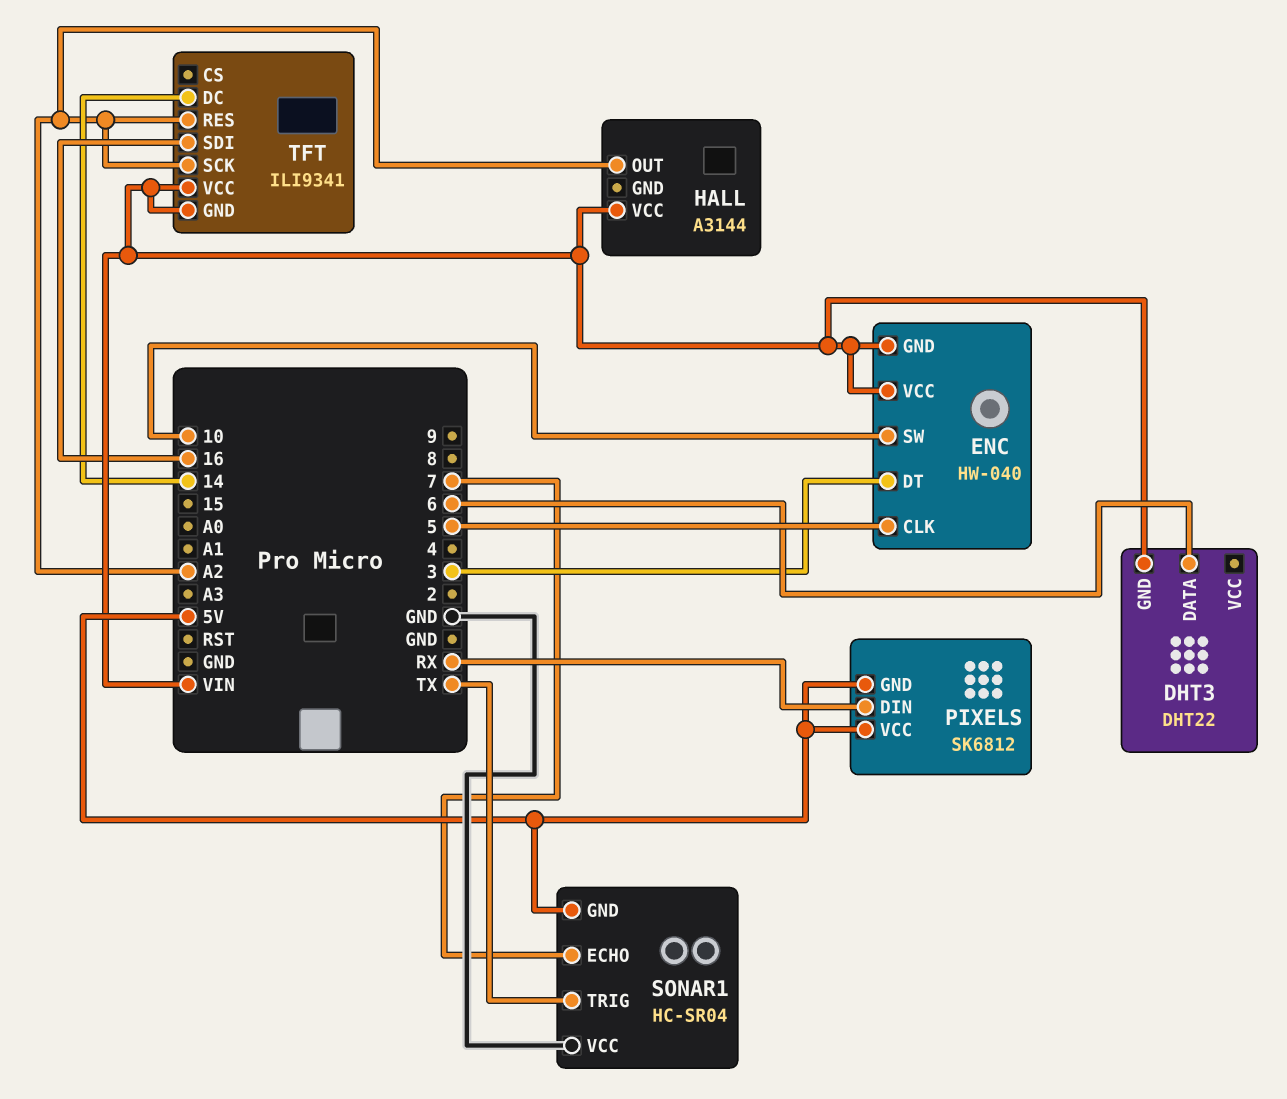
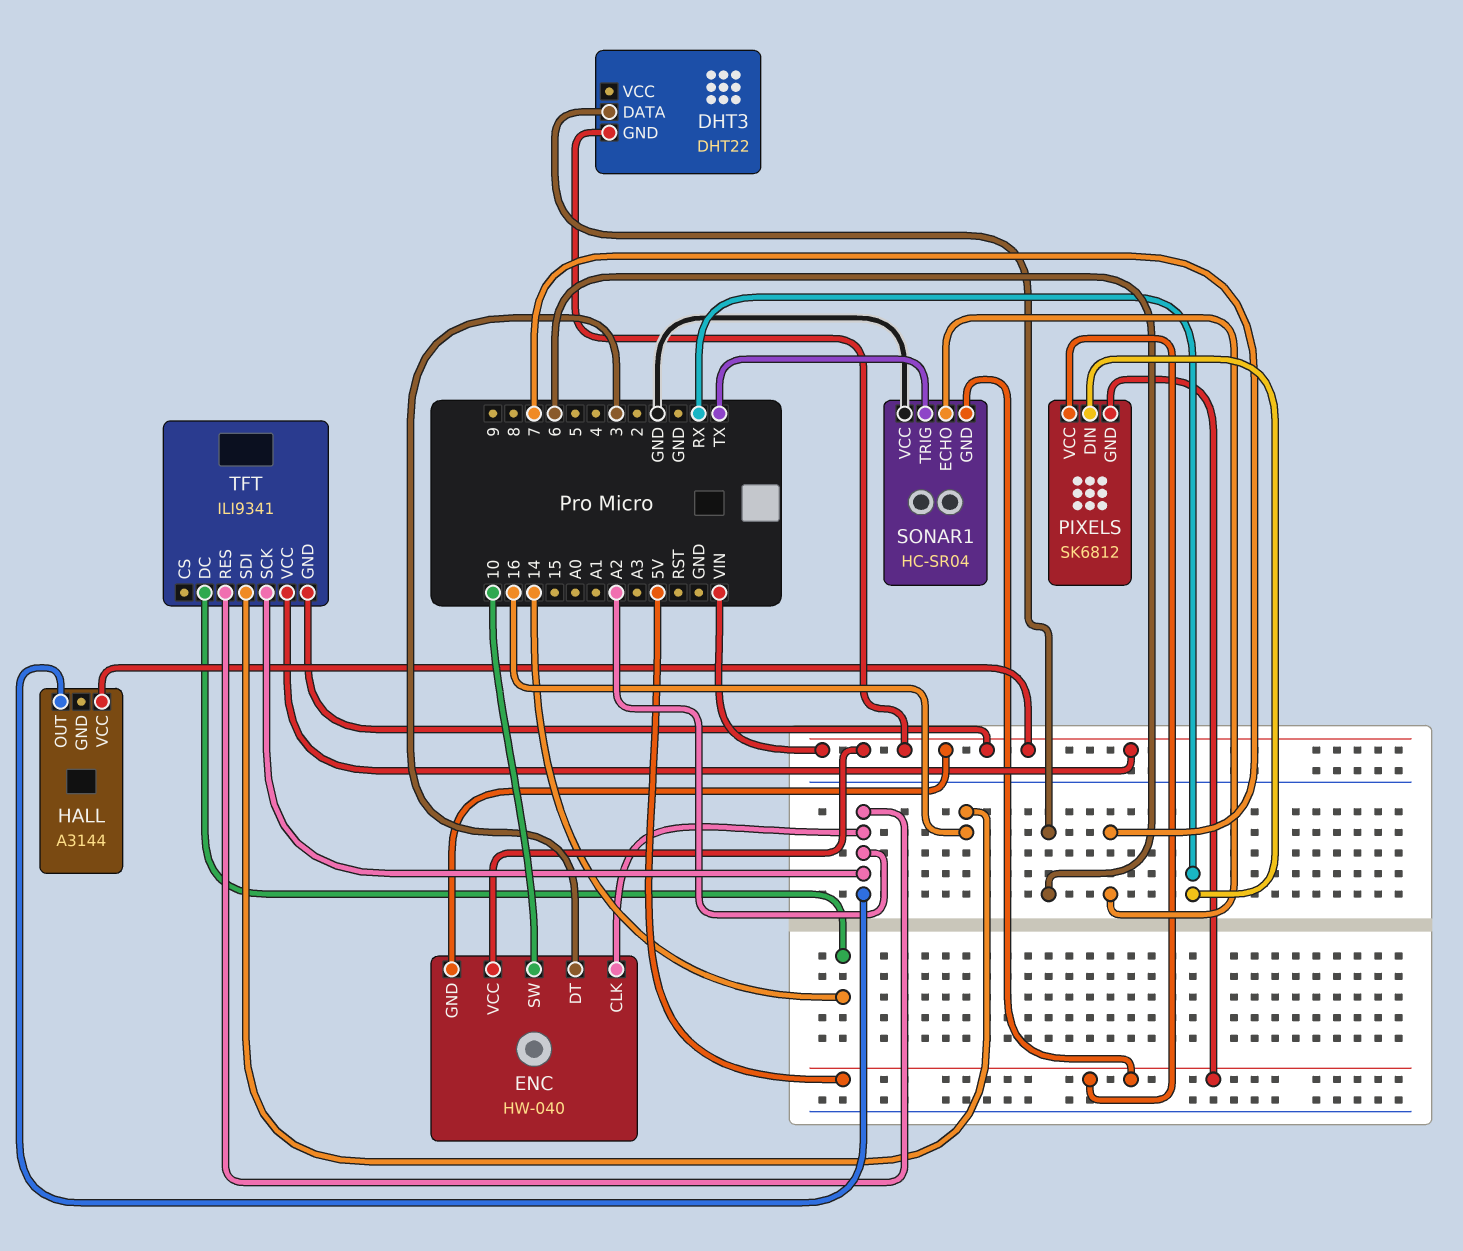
ENC pin CLK: 5 -> A2

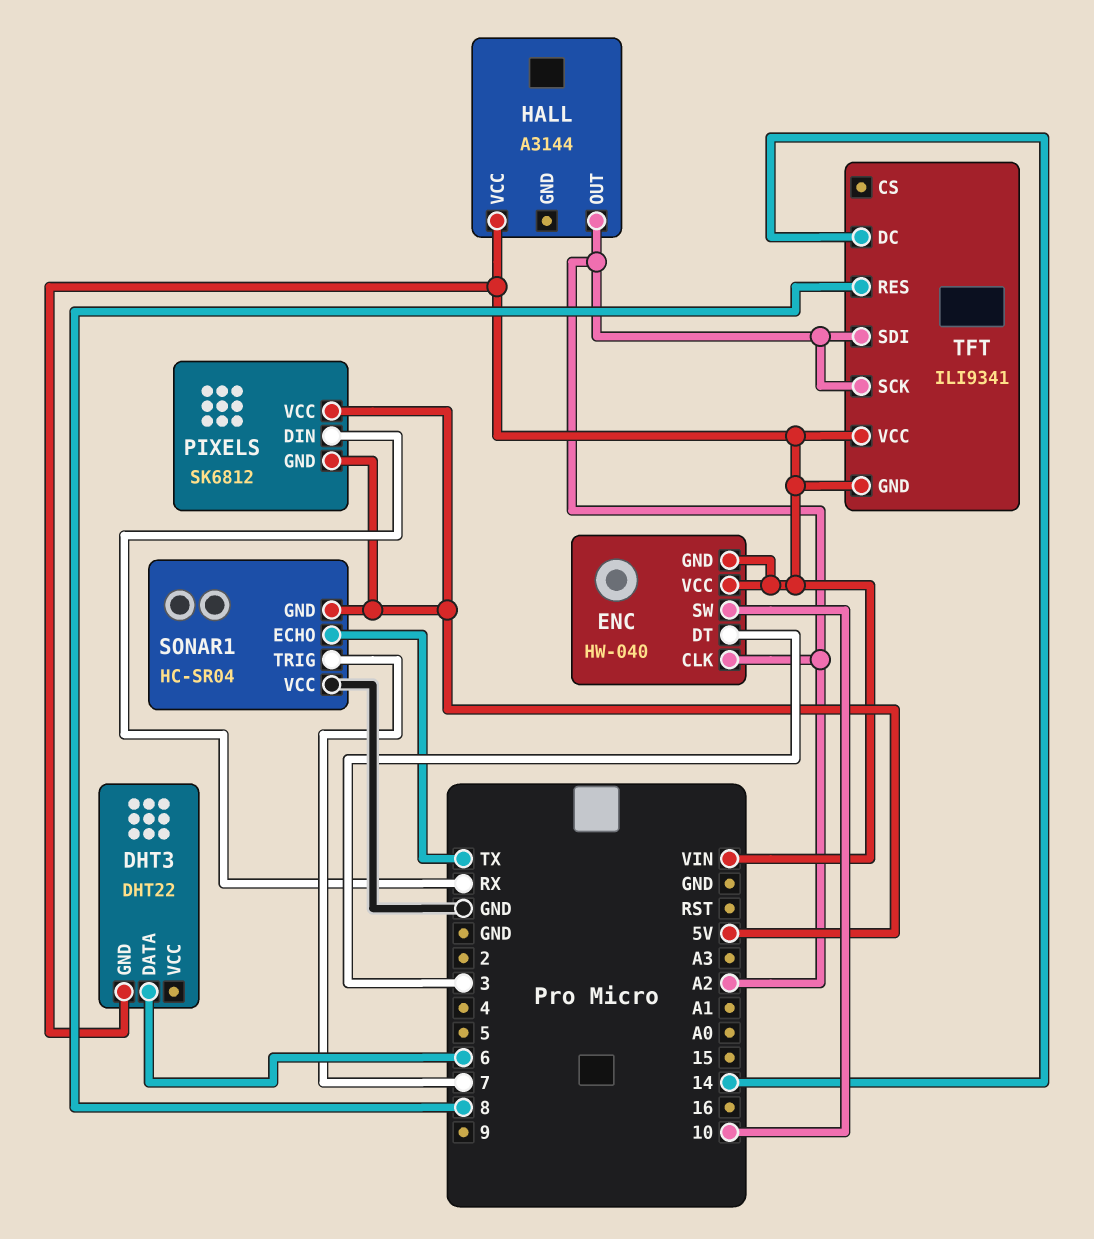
SONAR1 pin ECHO: 7 -> TX
SONAR1 pin TRIG: TX -> 7
TFT pin RES: A2 -> 8
TFT pin SDI: 16 -> A2

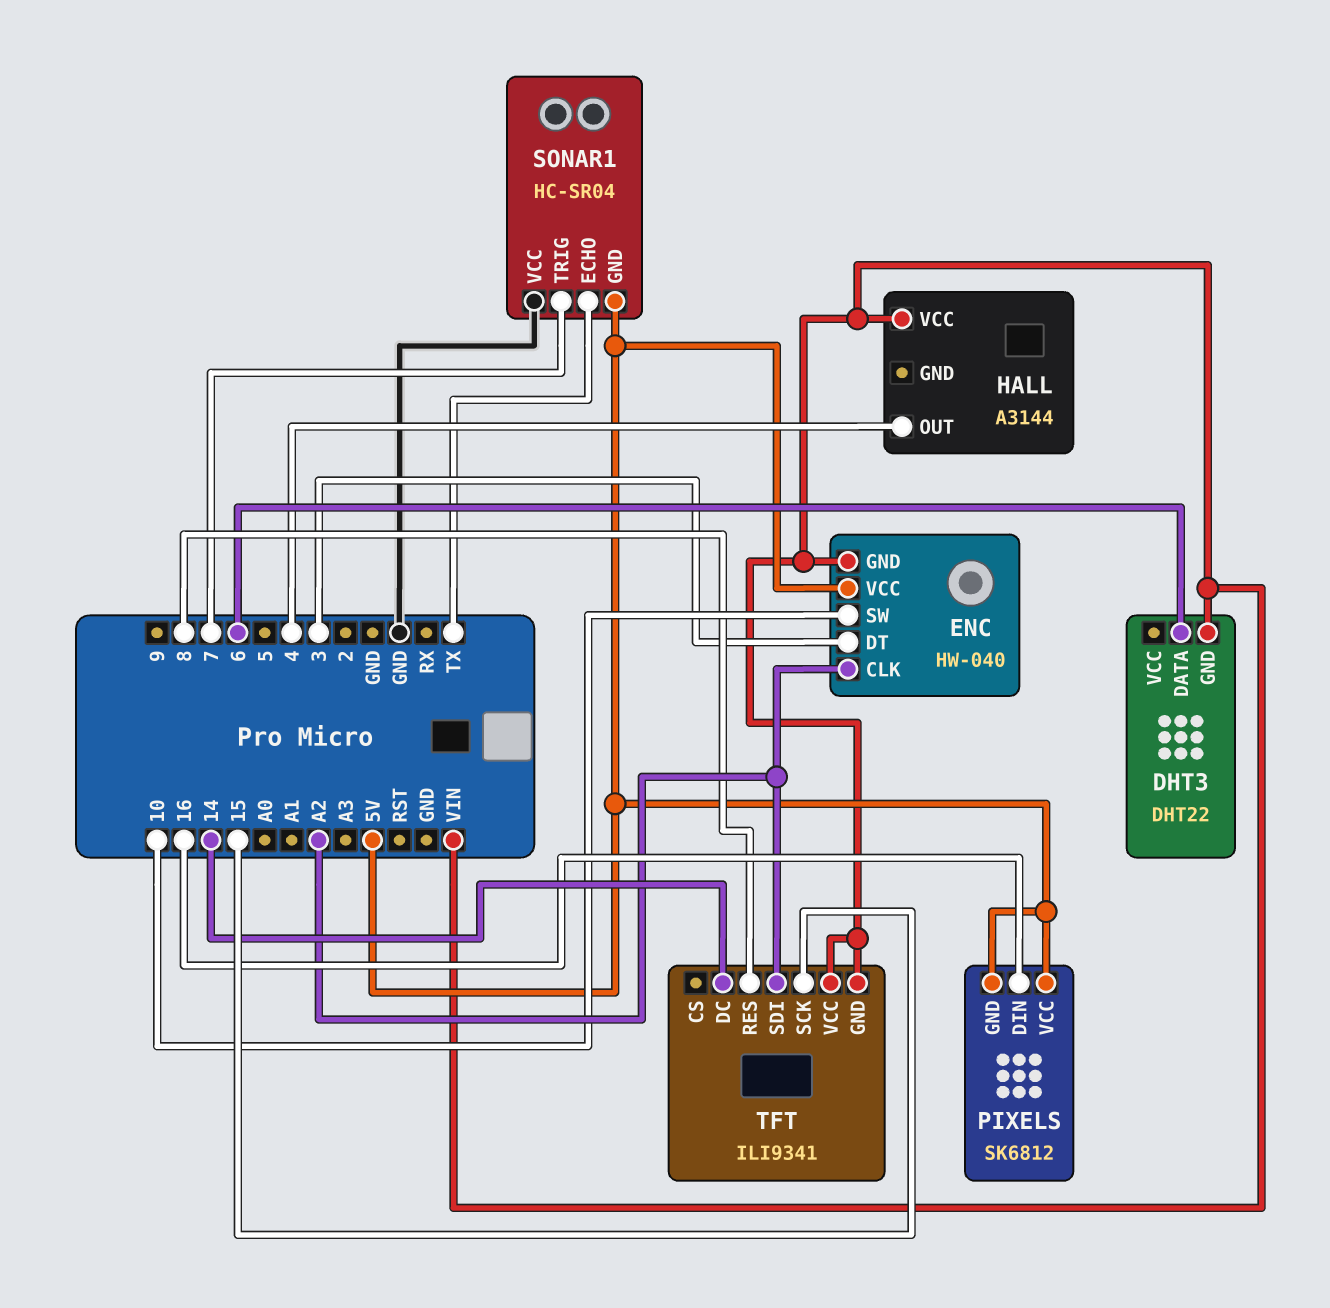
ENC pin VCC: VIN -> 5V
HALL pin OUT: A2 -> 4
PIXELS pin DIN: RX -> 16
TFT pin SCK: A2 -> 15

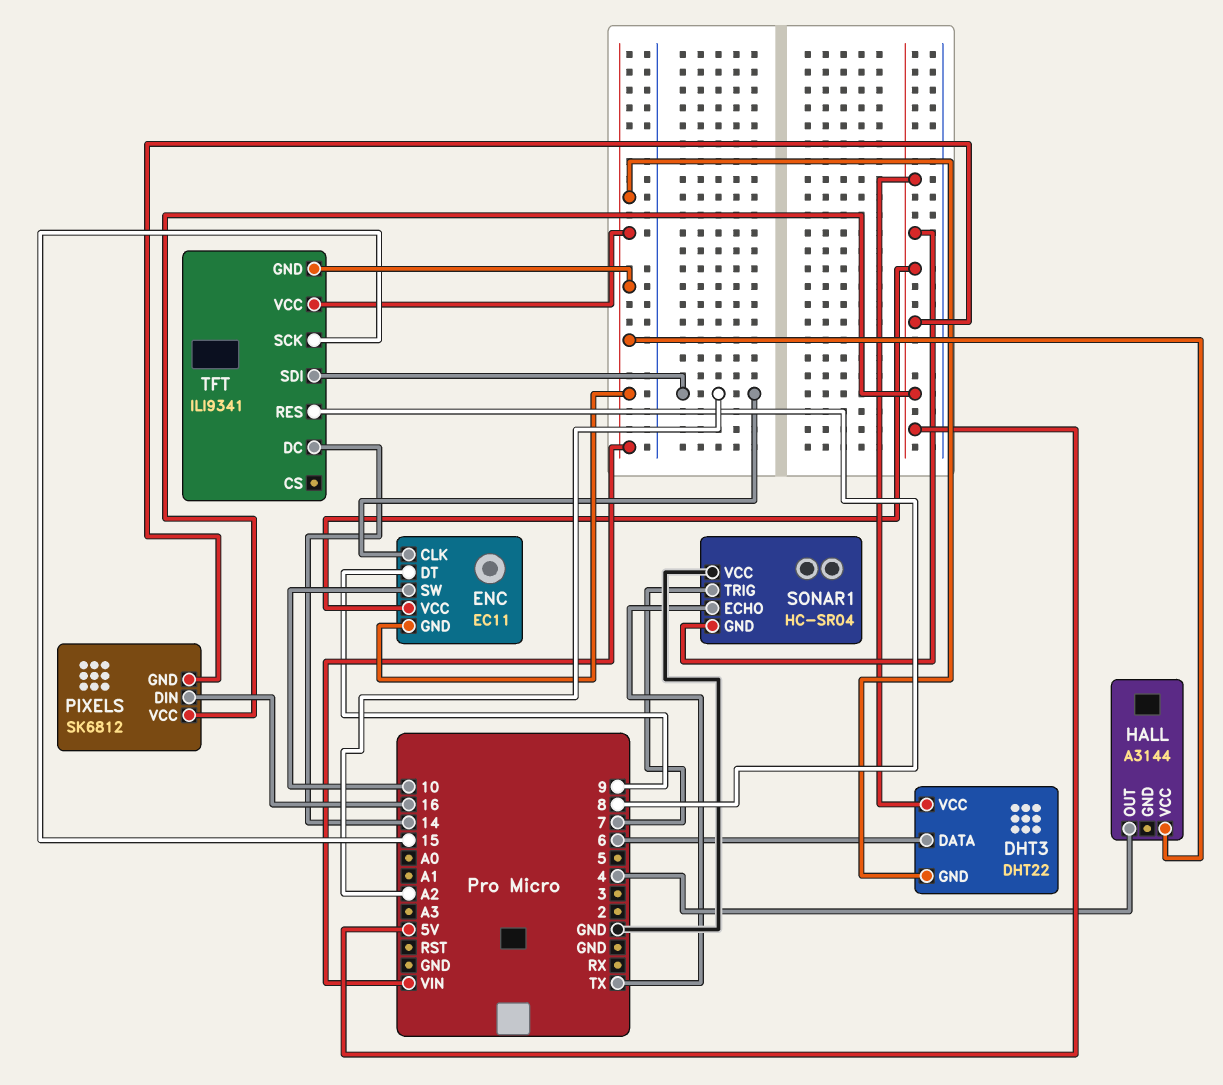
DHT3 pin VCC: none -> 5V
ENC: HW-040 -> EC11
ENC pin DT: 3 -> 9

